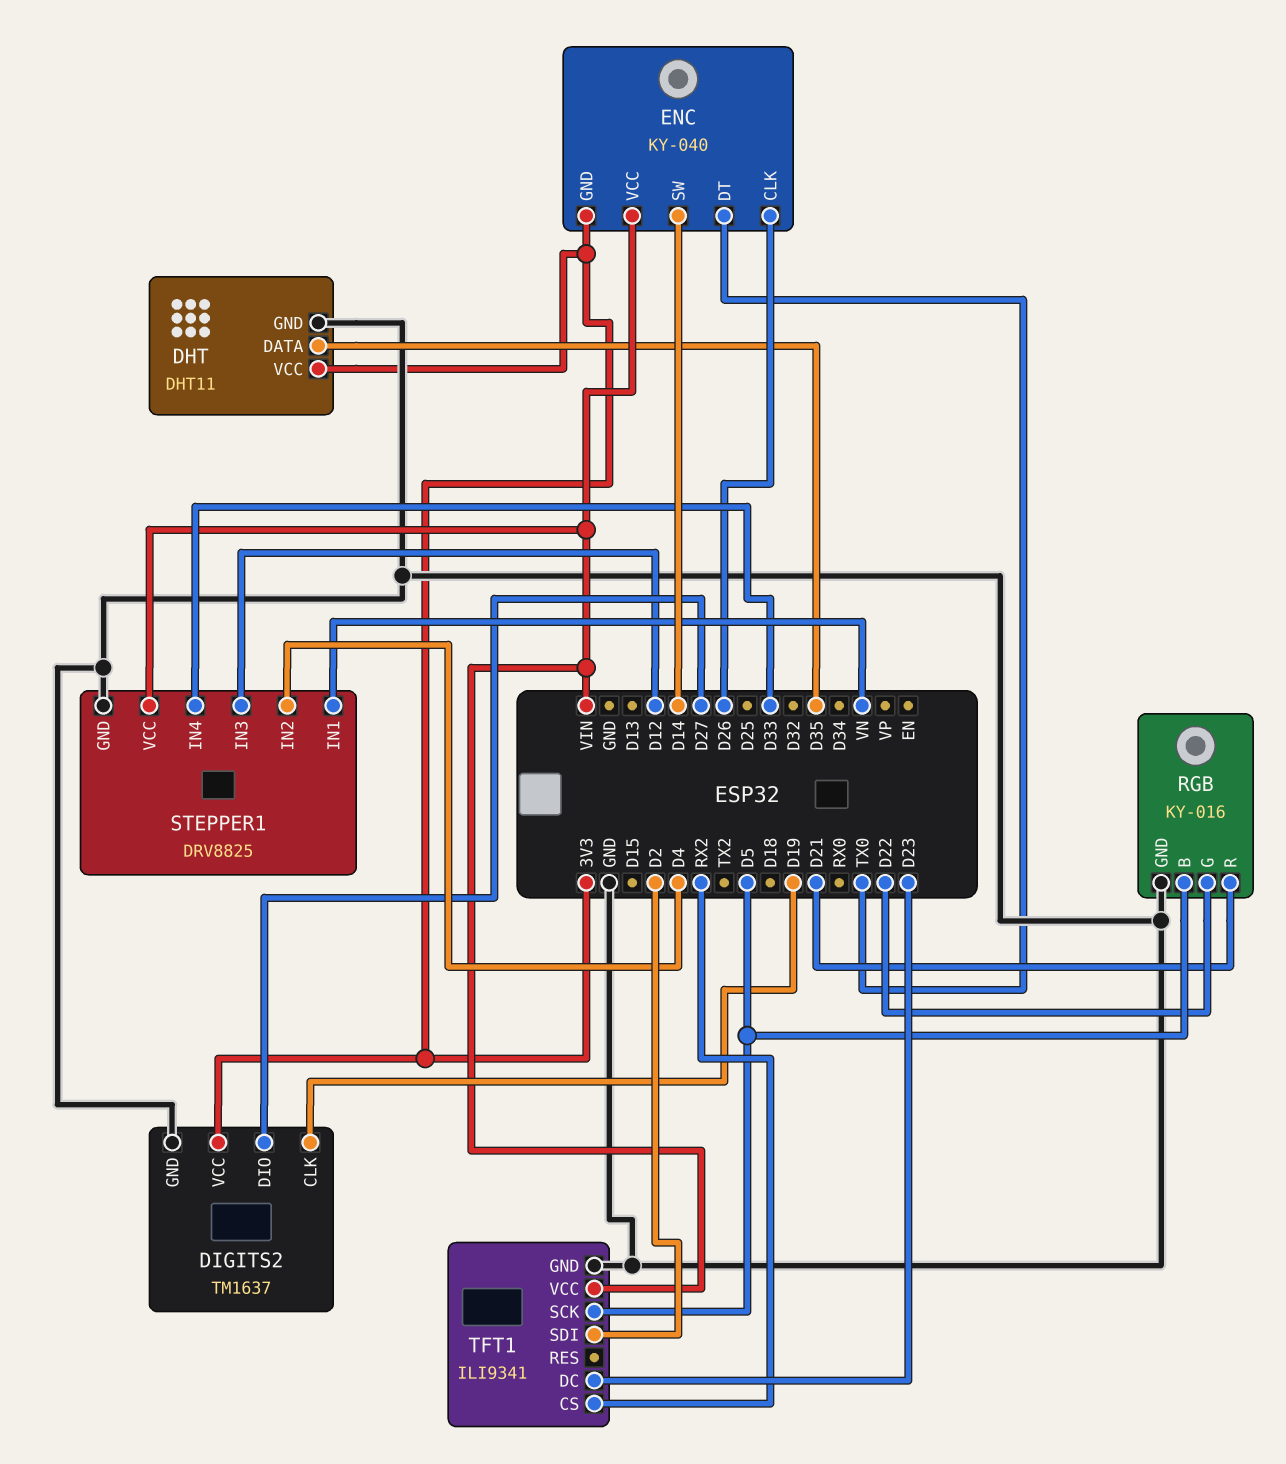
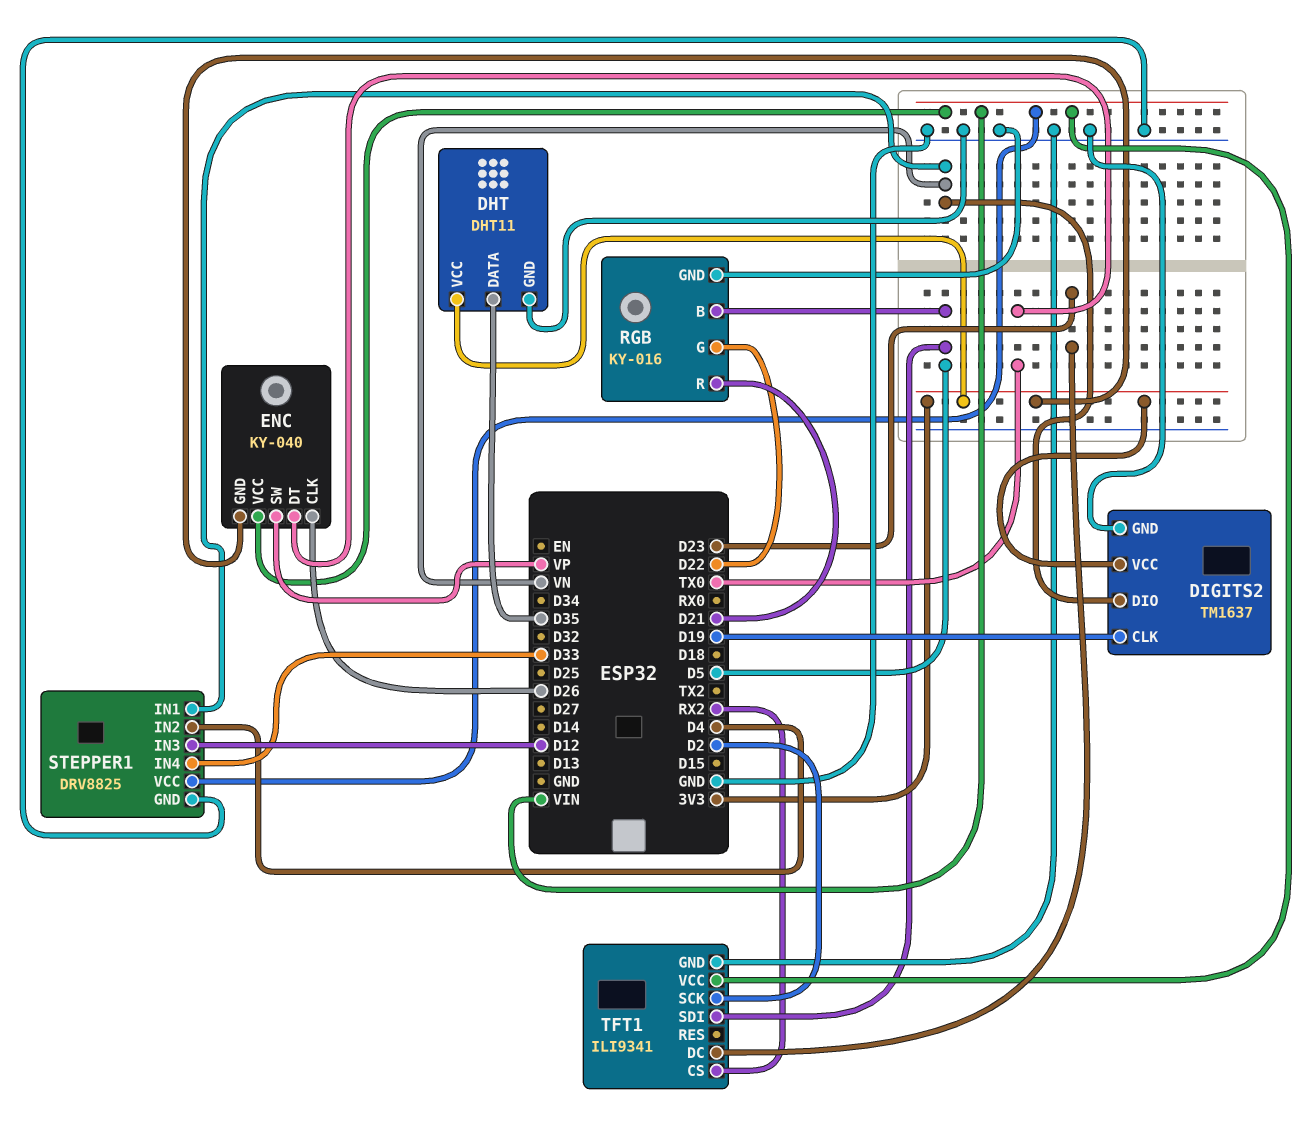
DIGITS2 pin DIO: D27 -> VN
ENC pin SW: D14 -> VP
TFT1 pin SCK: D5 -> D2
TFT1 pin SDI: D2 -> D5

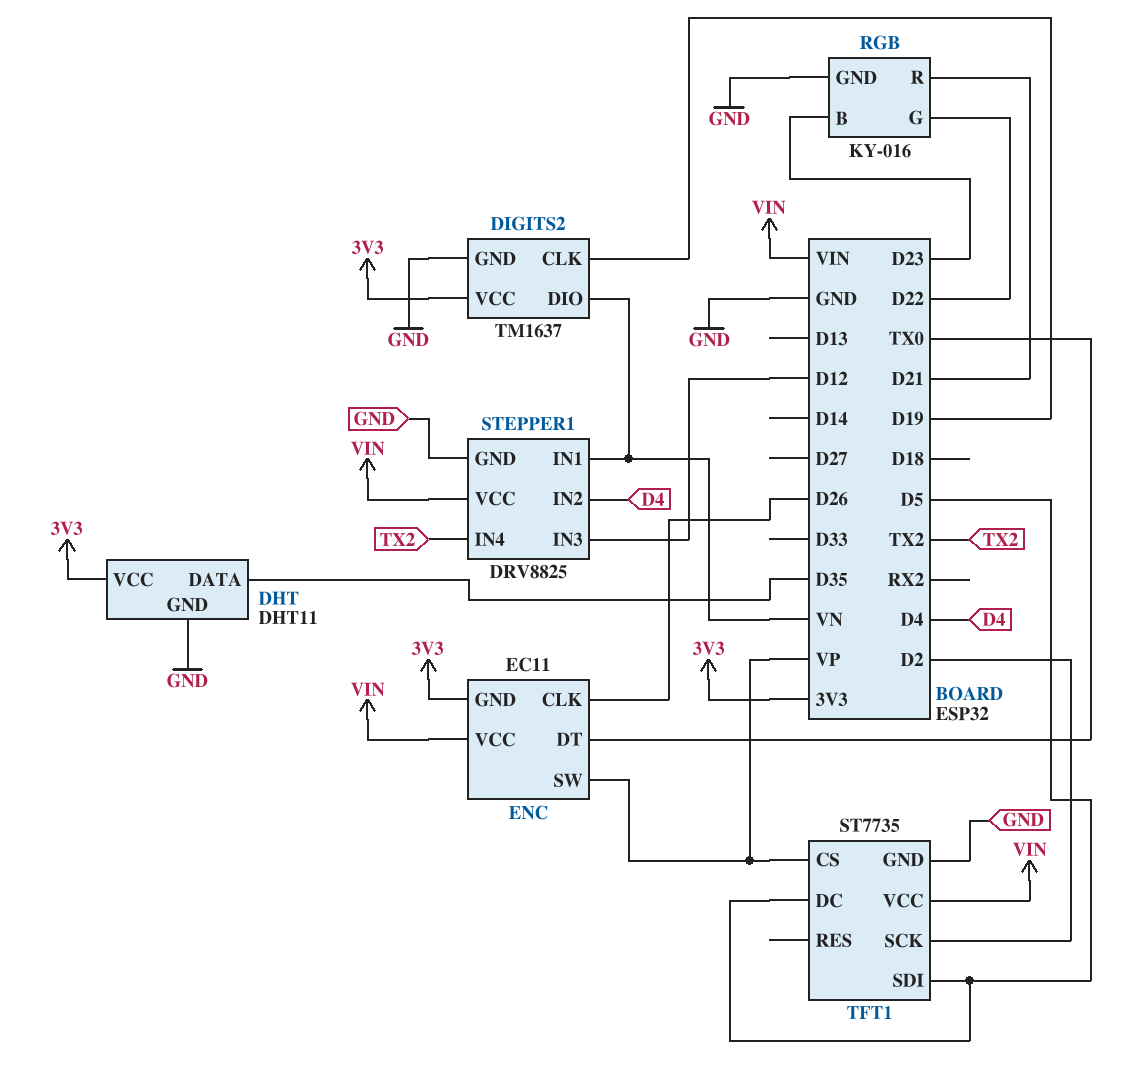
ENC: KY-040 -> EC11
RGB pin B: D5 -> D23
STEPPER1 pin IN4: D33 -> TX2
TFT1: ILI9341 -> ST7735
TFT1 pin CS: RX2 -> VP
TFT1 pin DC: D23 -> D5

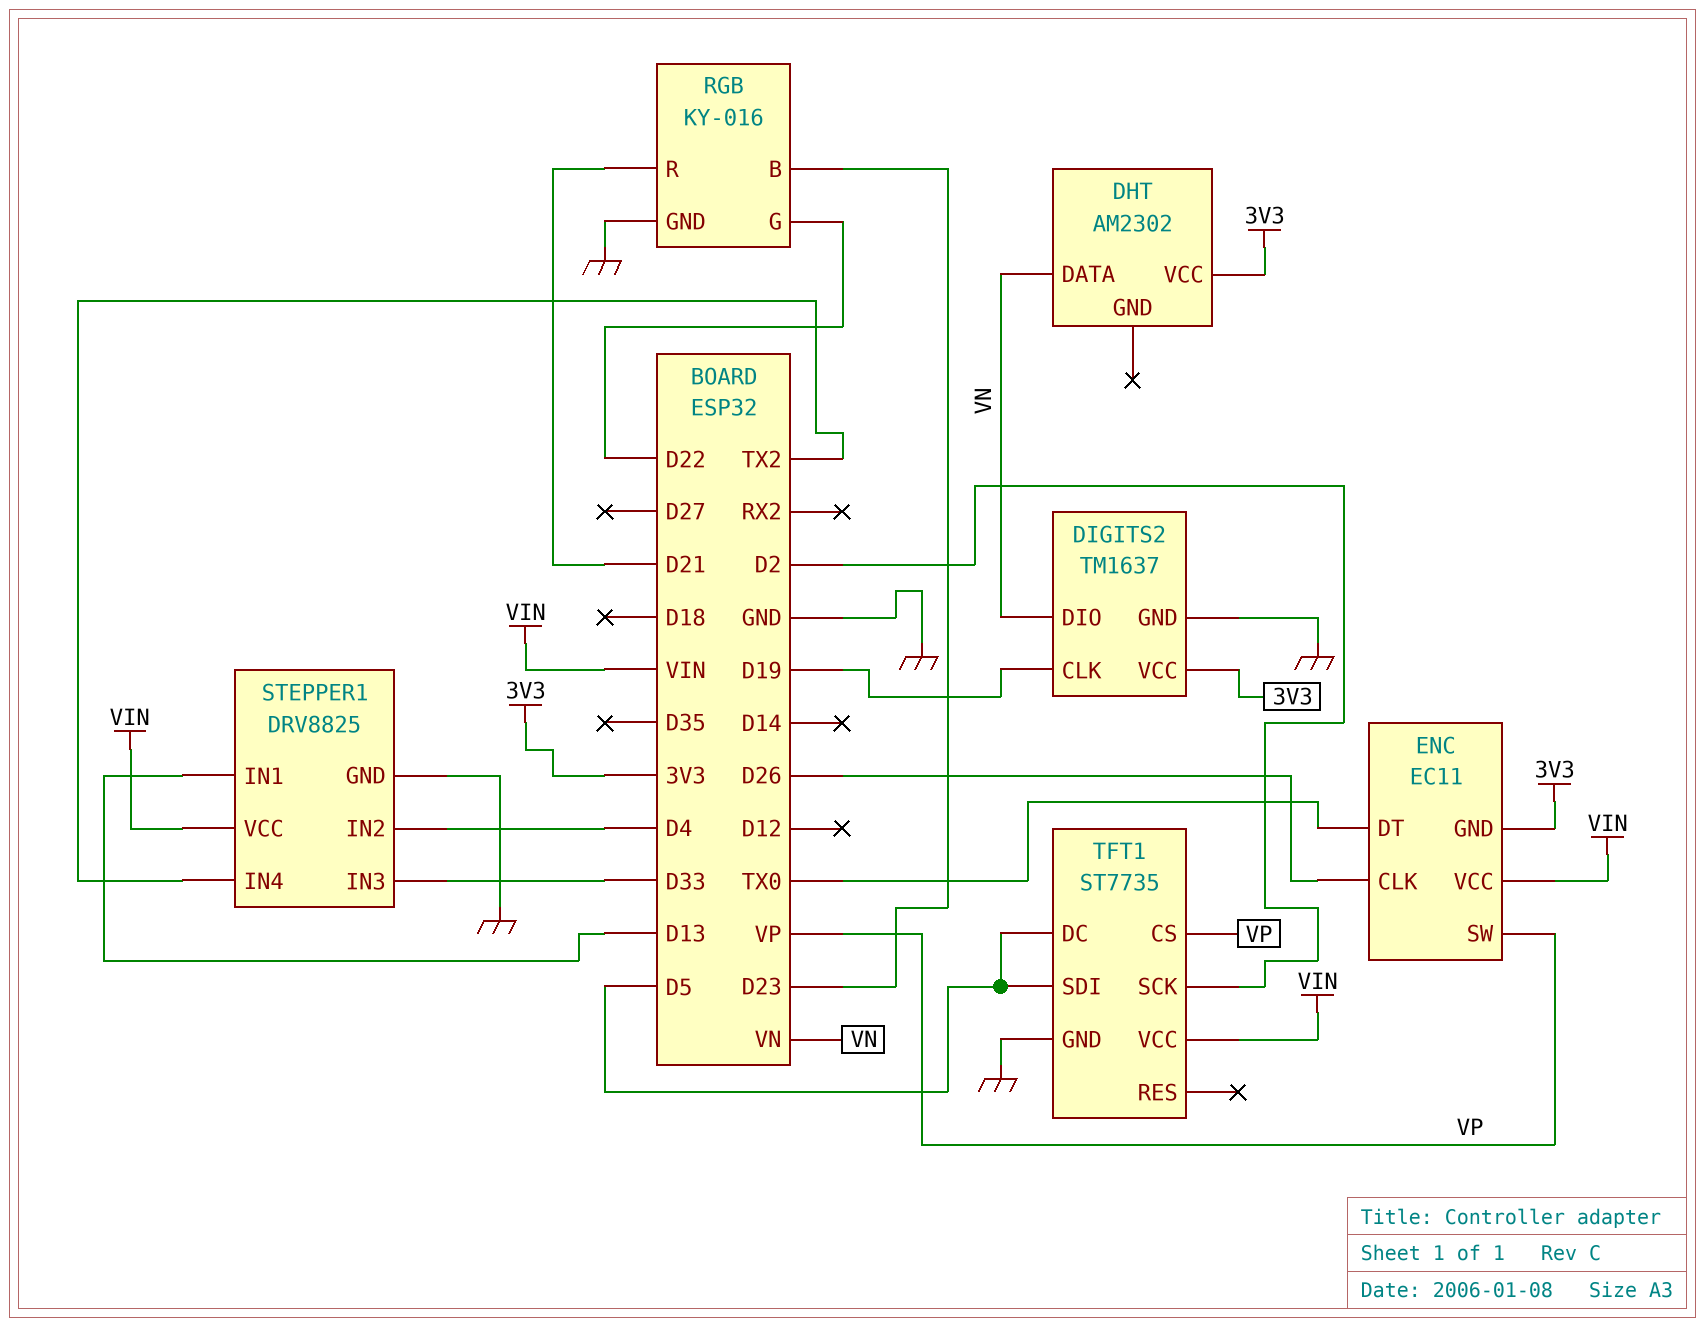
DHT: DHT11 -> AM2302
DHT pin DATA: D35 -> VN
DHT pin GND: GND -> none
STEPPER1 pin IN1: VN -> D13
STEPPER1 pin IN3: D12 -> D33

